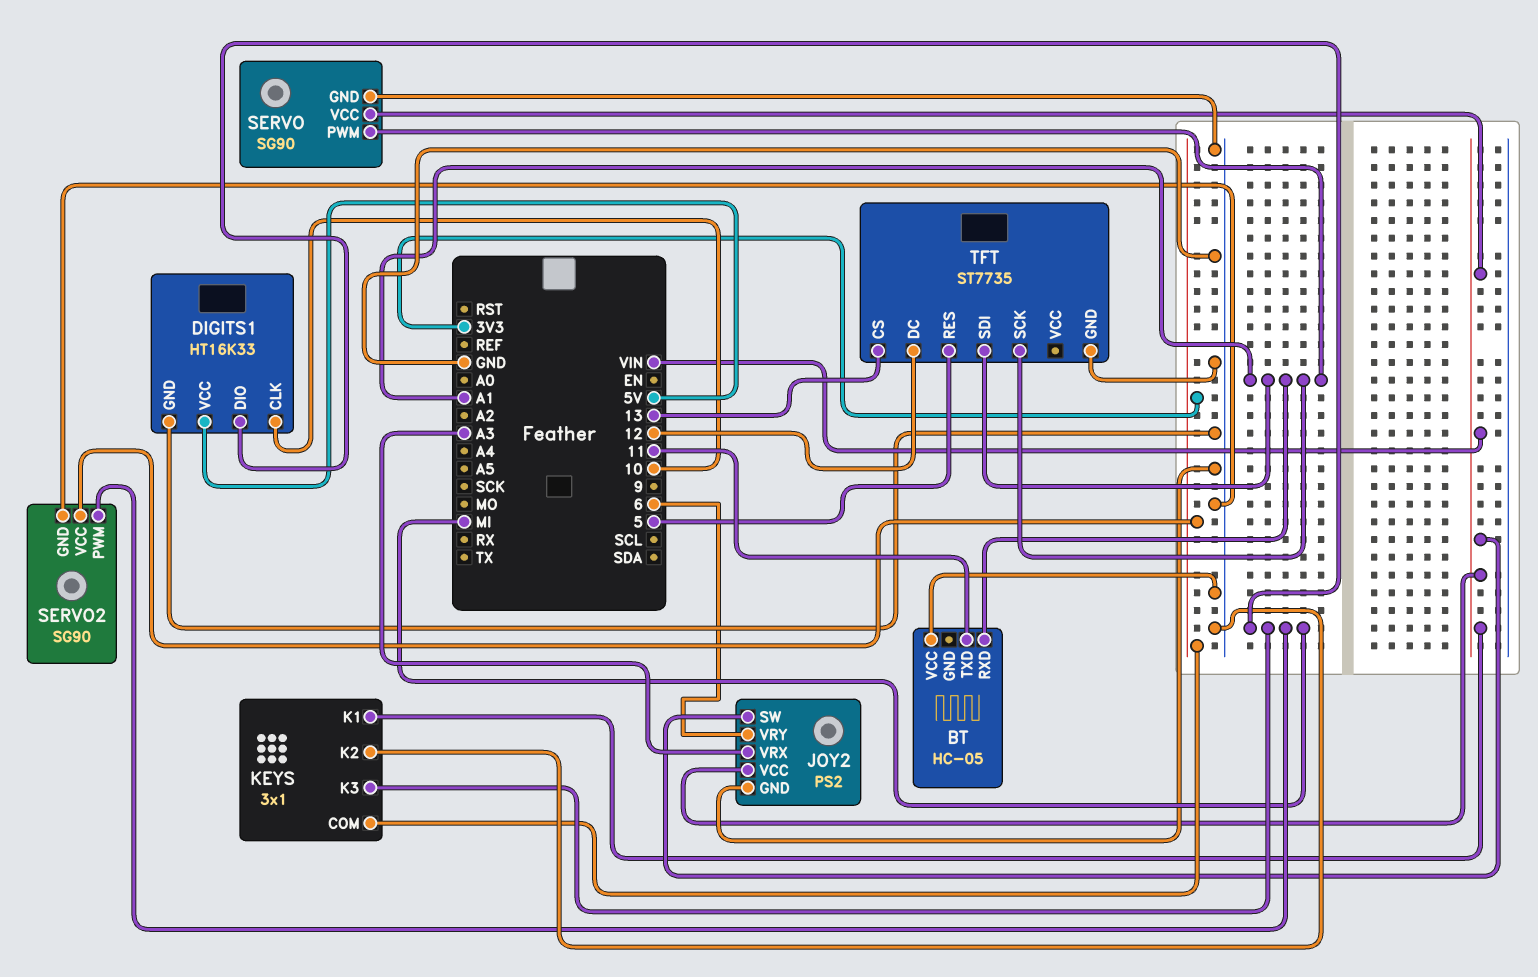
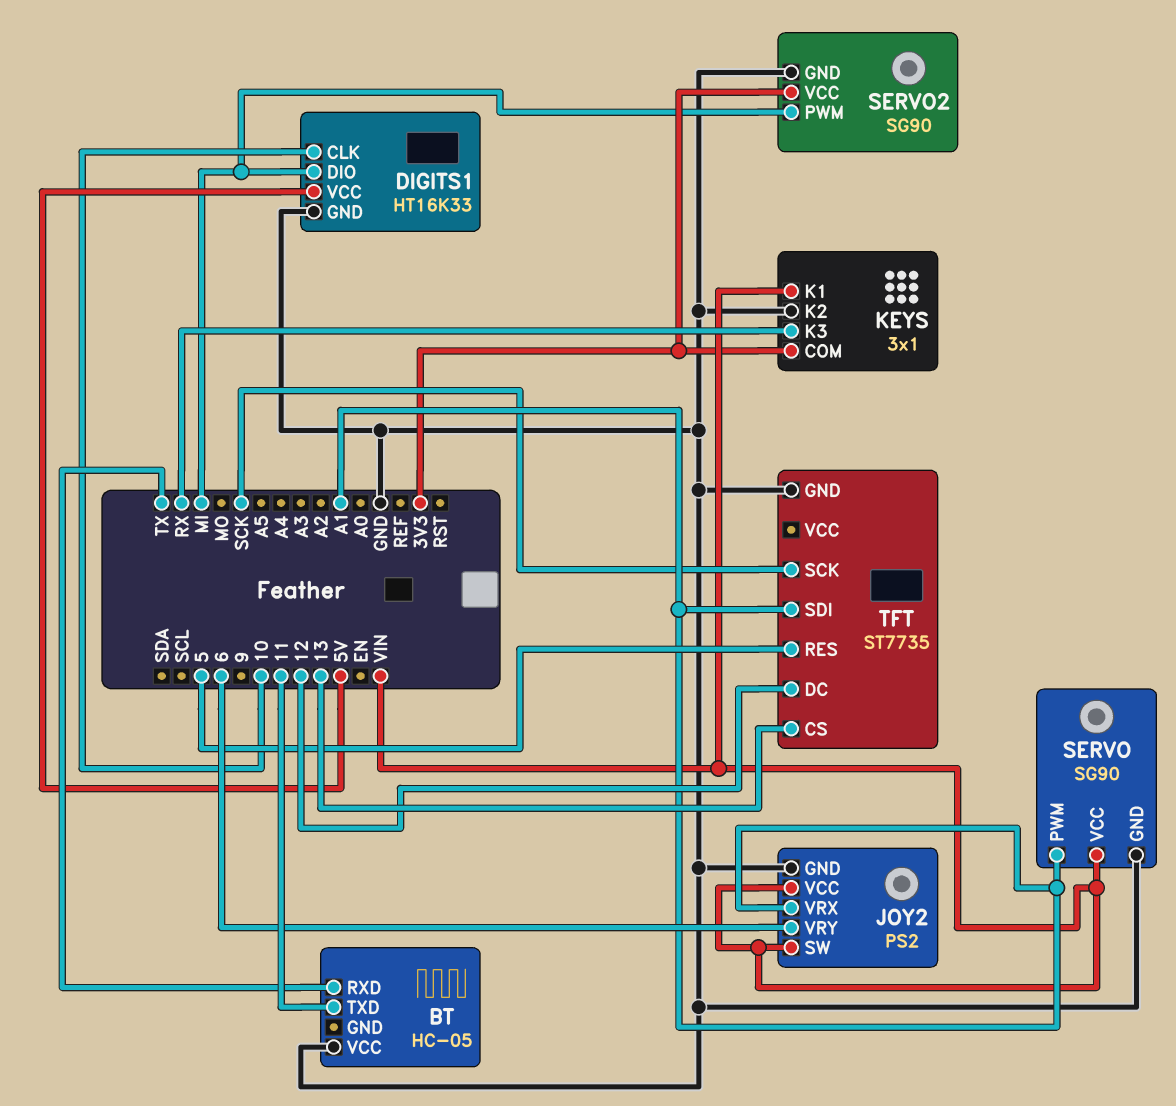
BT pin RXD: A1 -> TX
JOY2 pin VRX: A3 -> A1
KEYS pin K3: MI -> RX
TFT pin SCK: A1 -> SCK

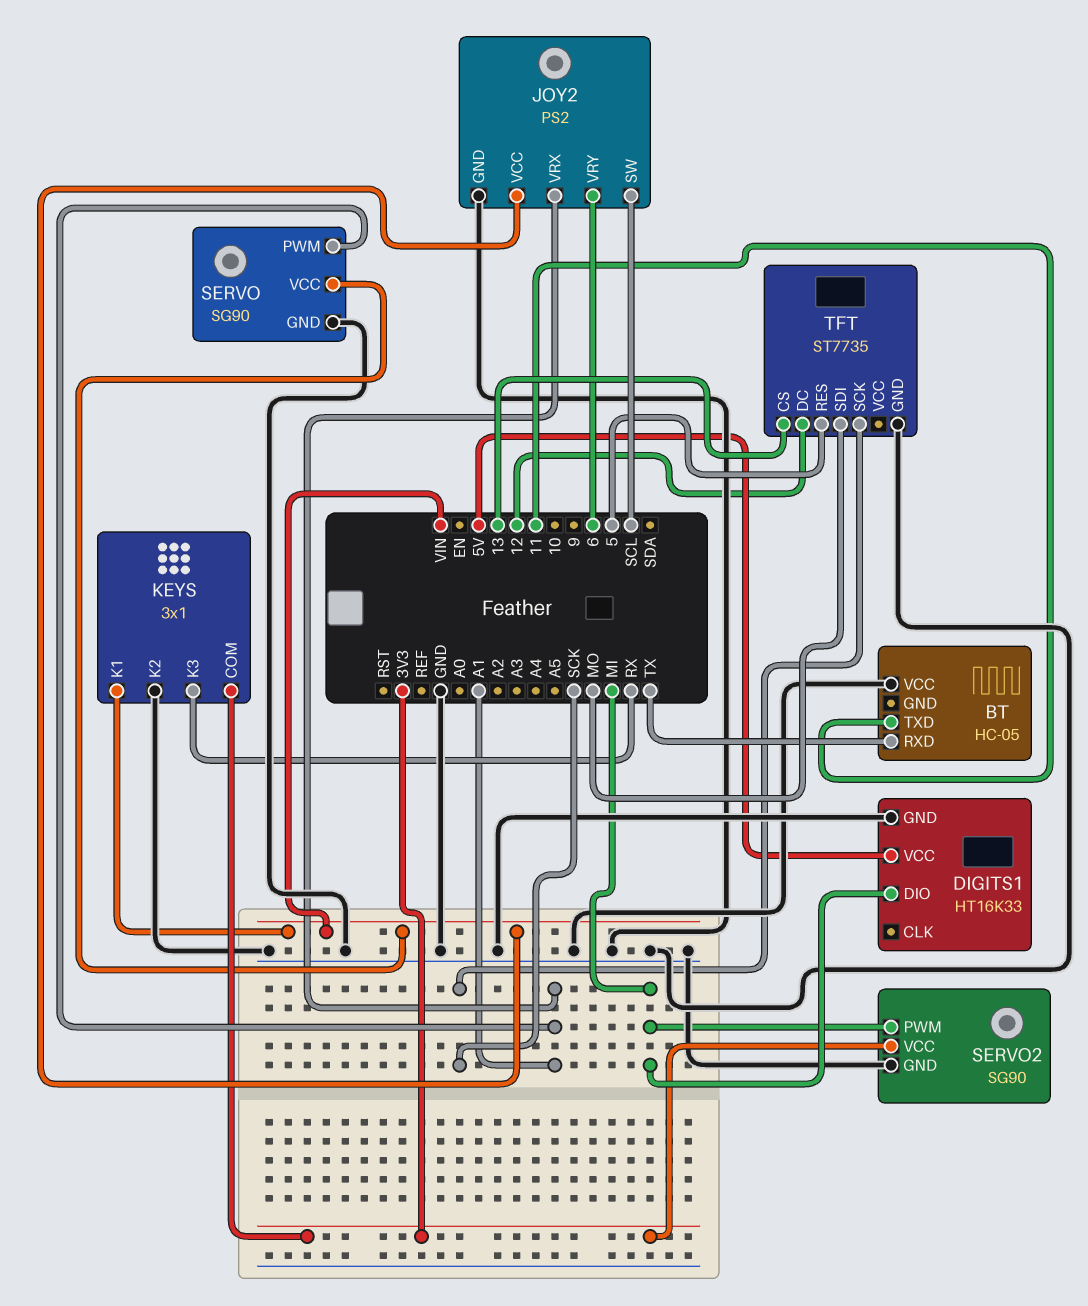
DIGITS1 pin CLK: 10 -> none
JOY2 pin SW: VIN -> SCL
TFT pin SDI: A1 -> MO

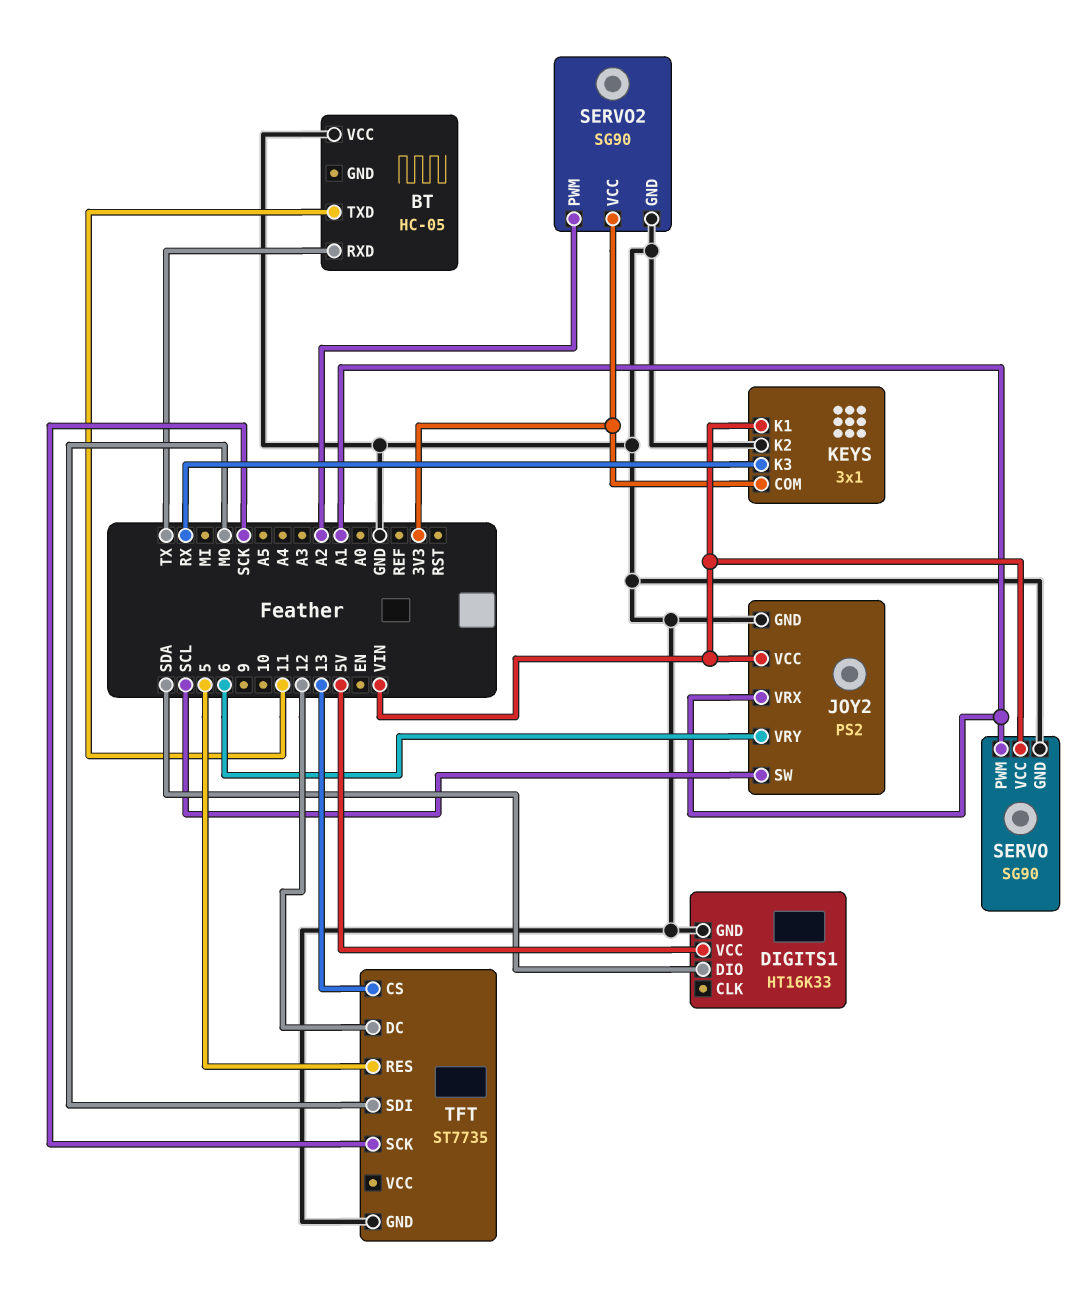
DIGITS1 pin DIO: MI -> SDA
SERVO2 pin PWM: MI -> A2

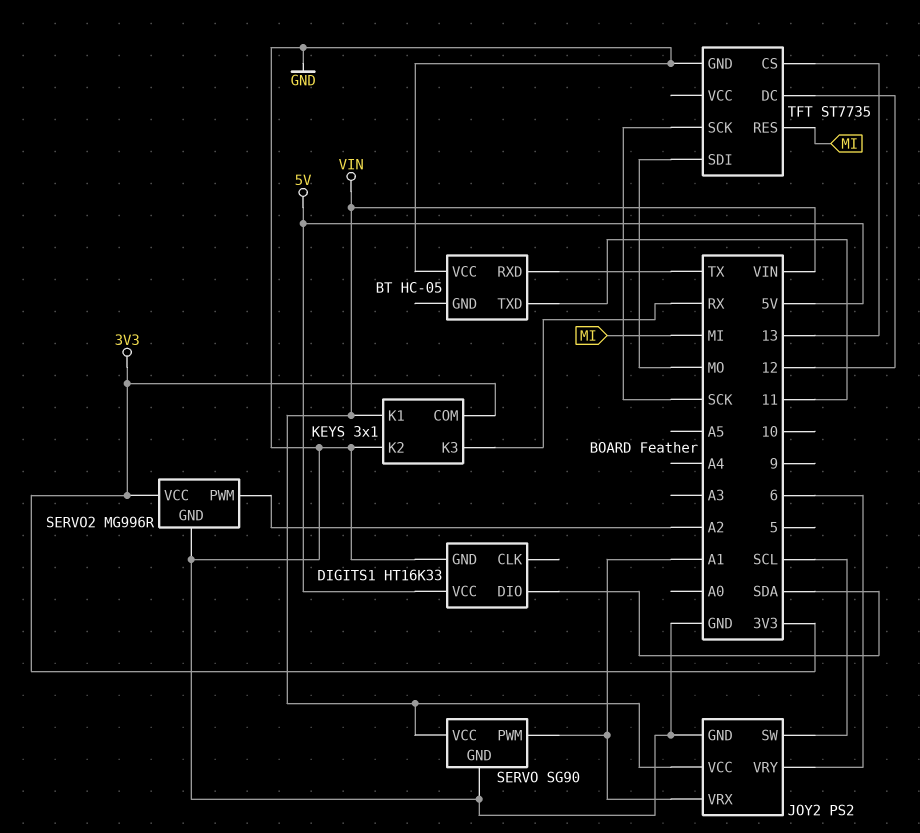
SERVO2: SG90 -> MG996R
TFT pin RES: 5 -> MI

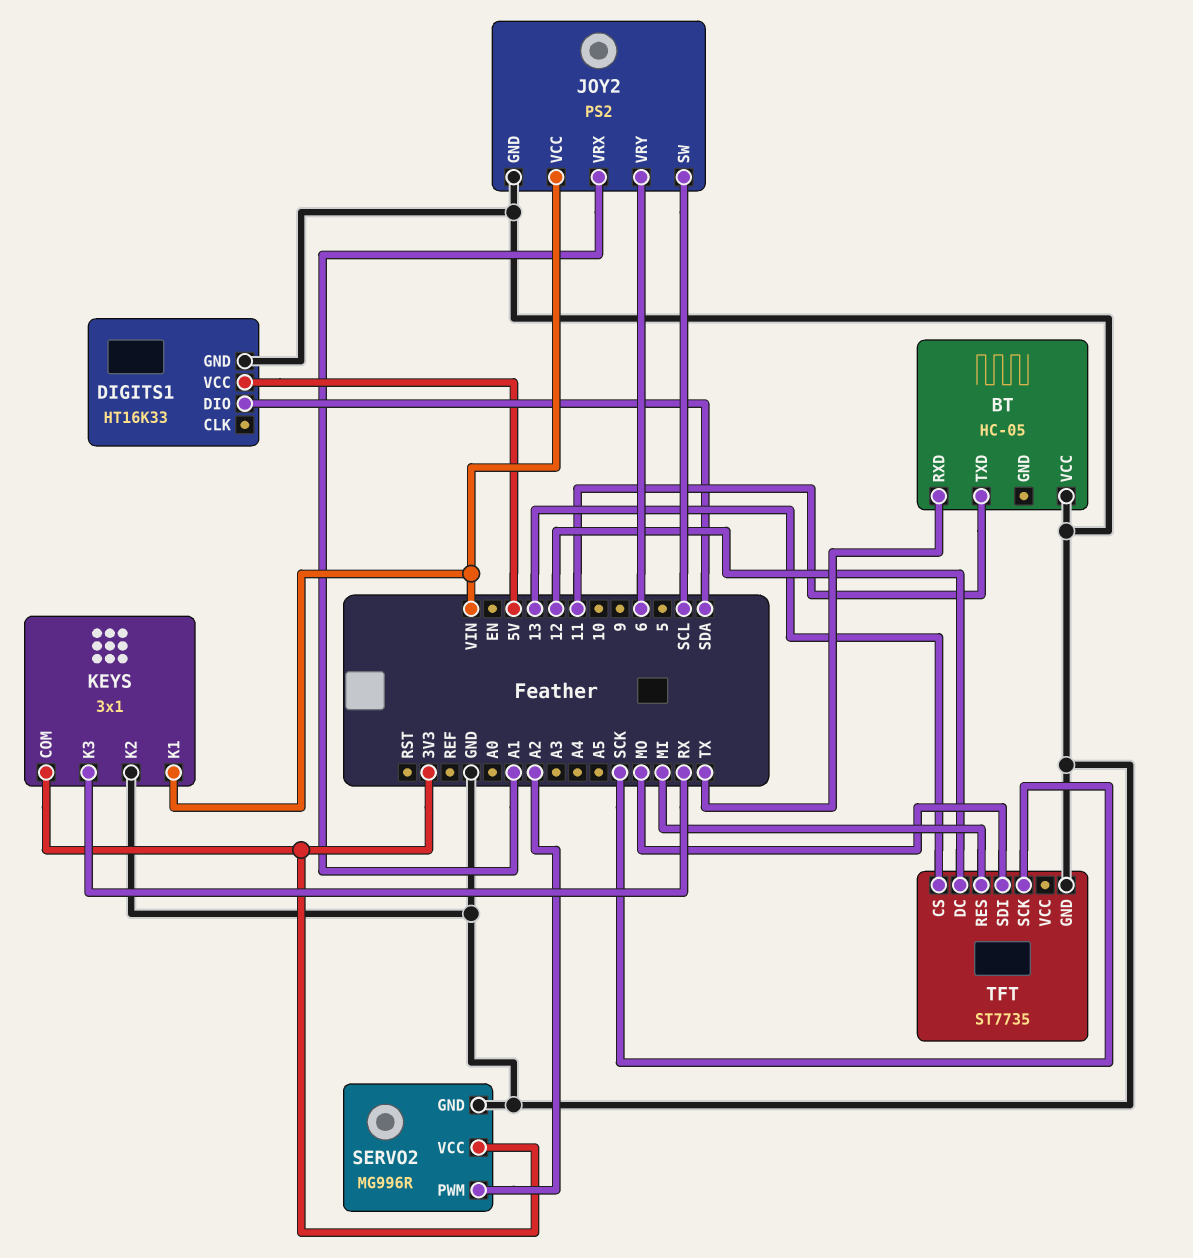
SERVO: SG90 -> none
SERVO pin GND: GND -> none
SERVO pin PWM: A1 -> none
SERVO pin VCC: VIN -> none

